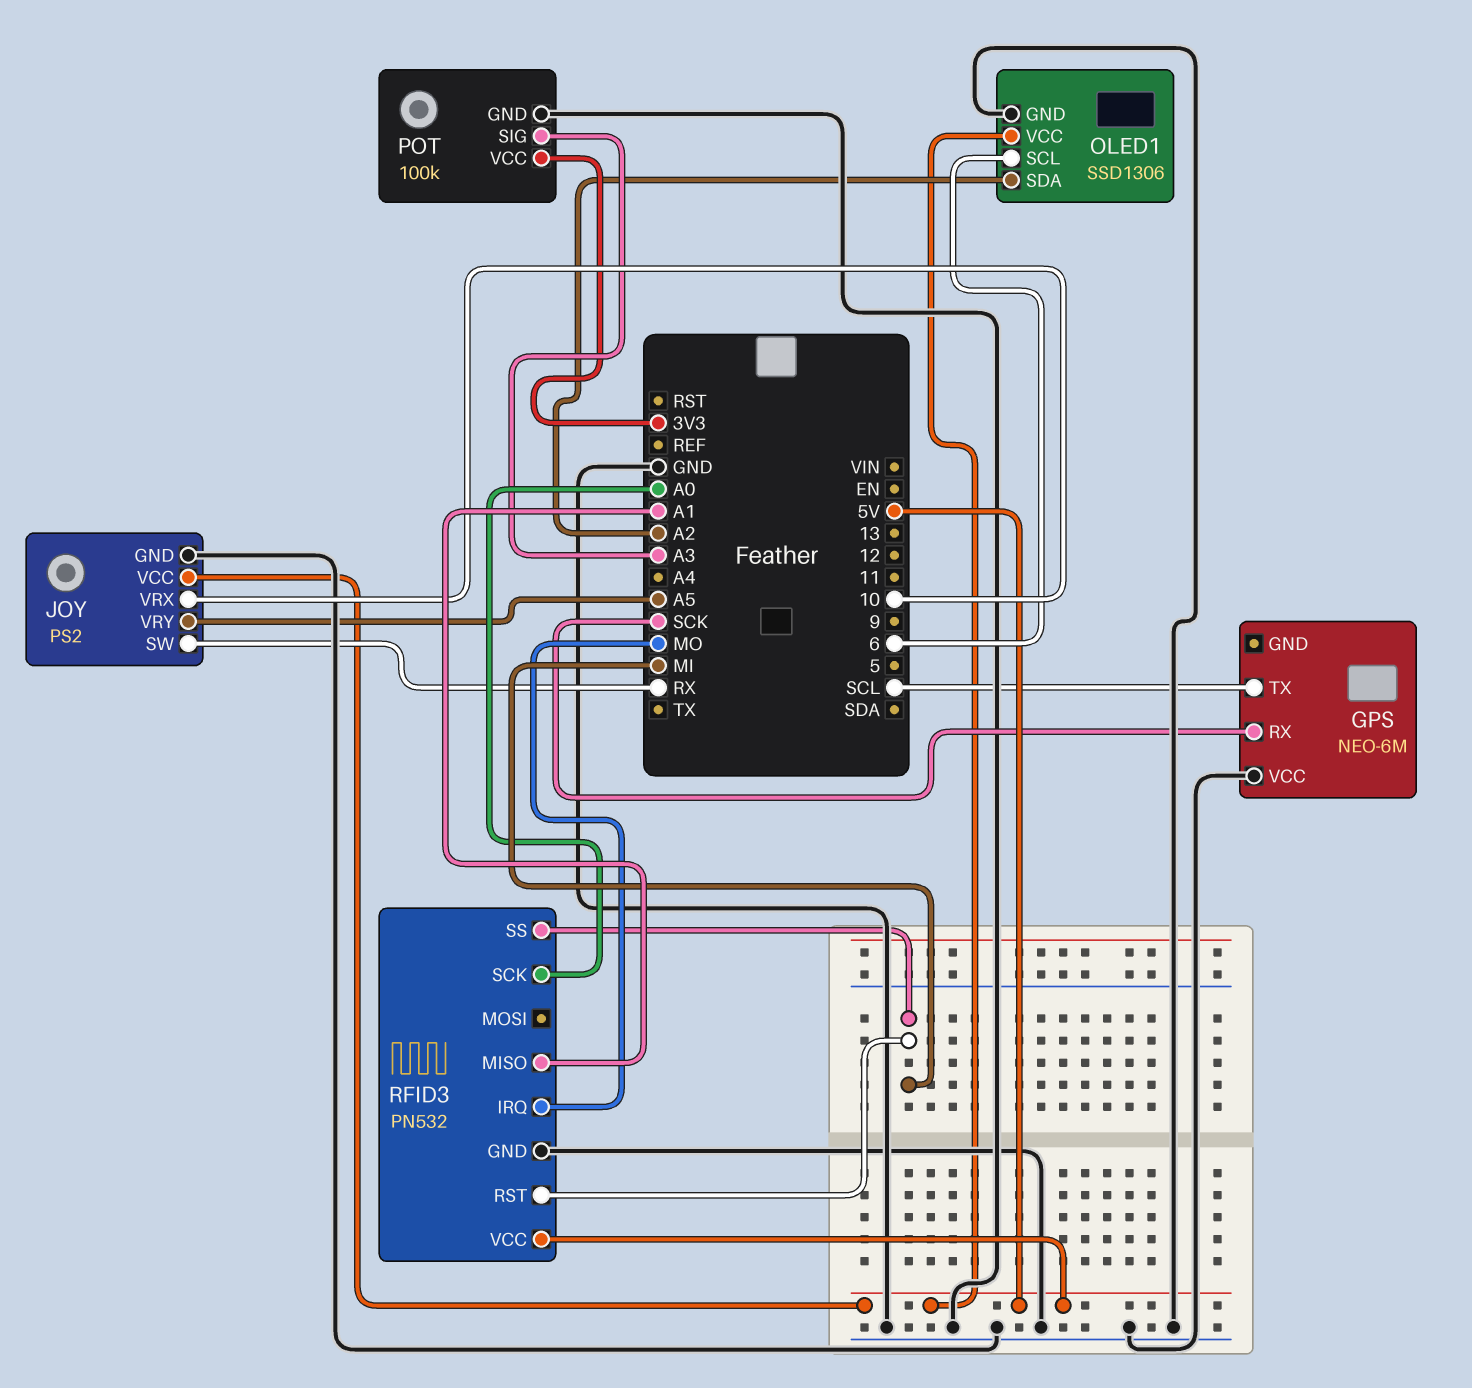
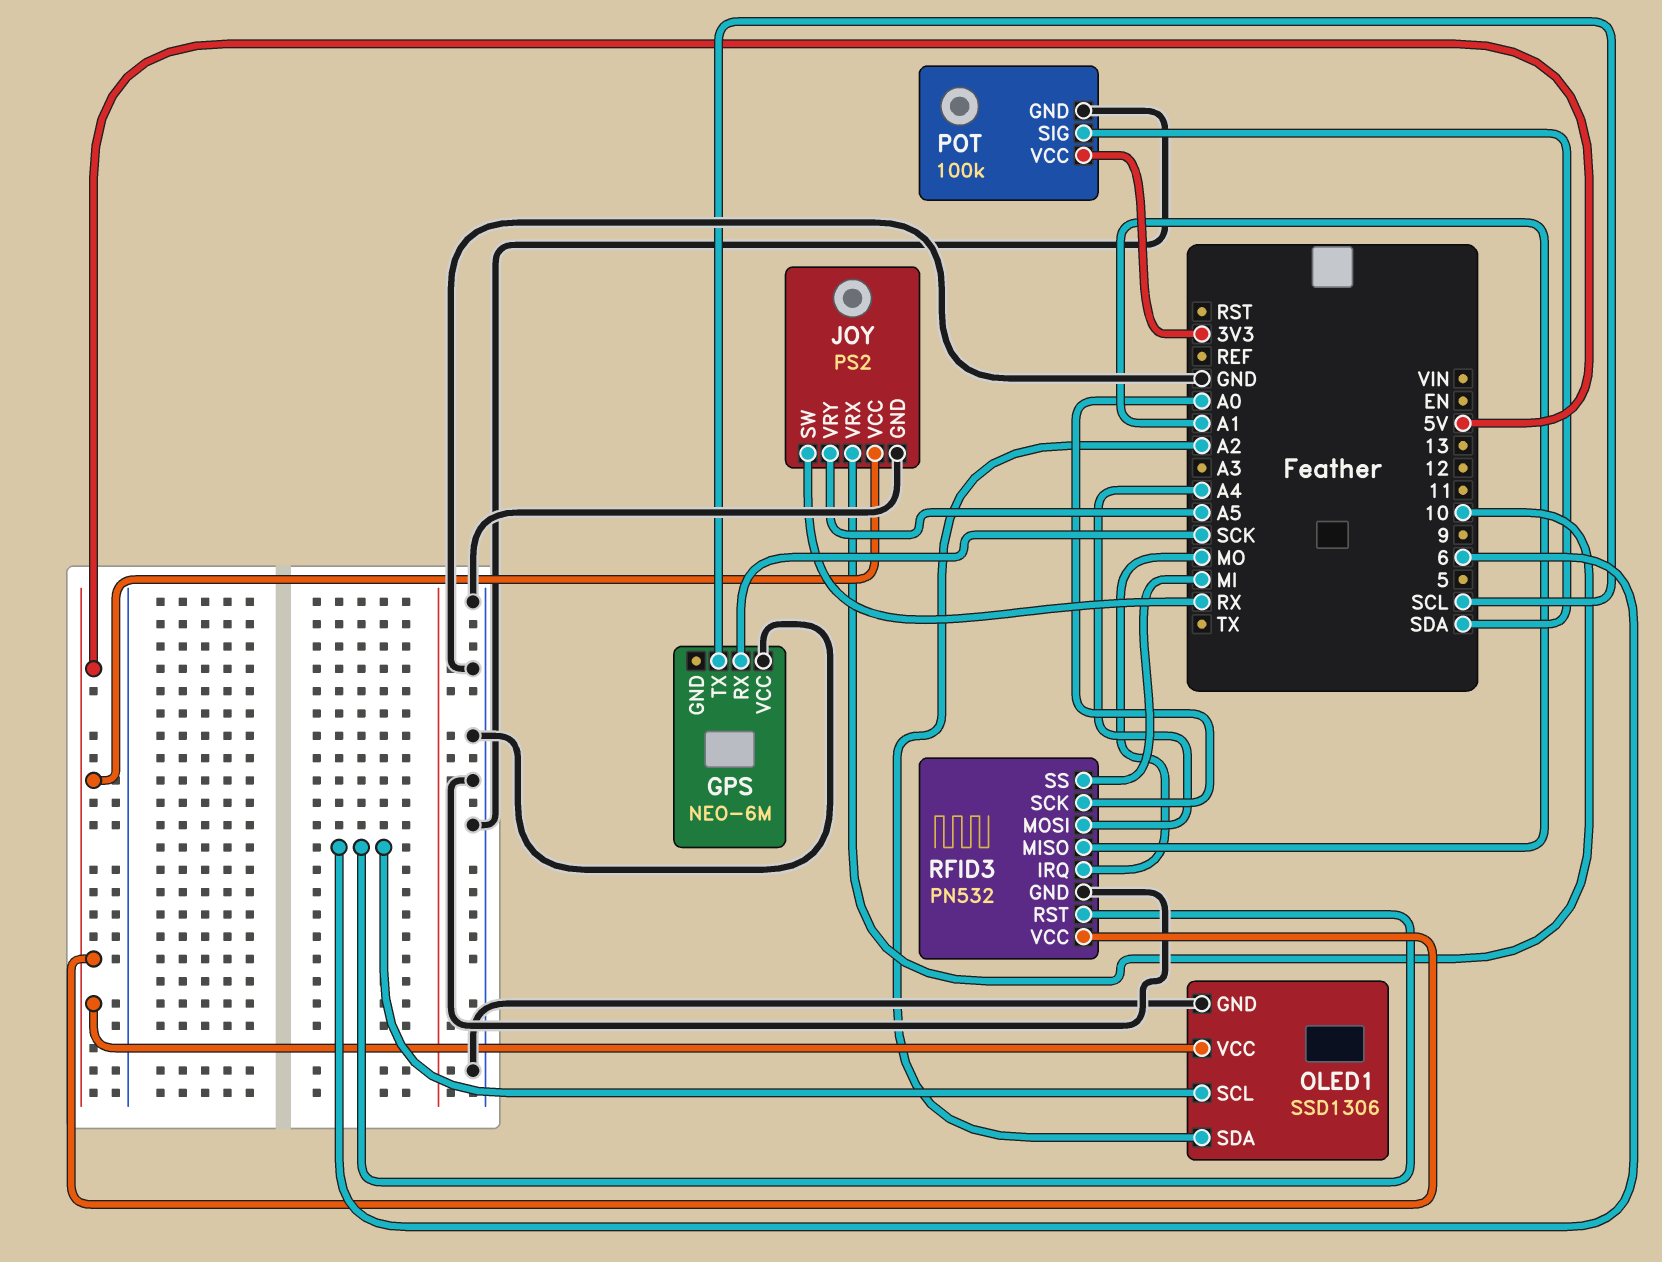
POT pin SIG: A3 -> SDA
RFID3 pin MOSI: none -> A4
RFID3 pin RST: MI -> 6

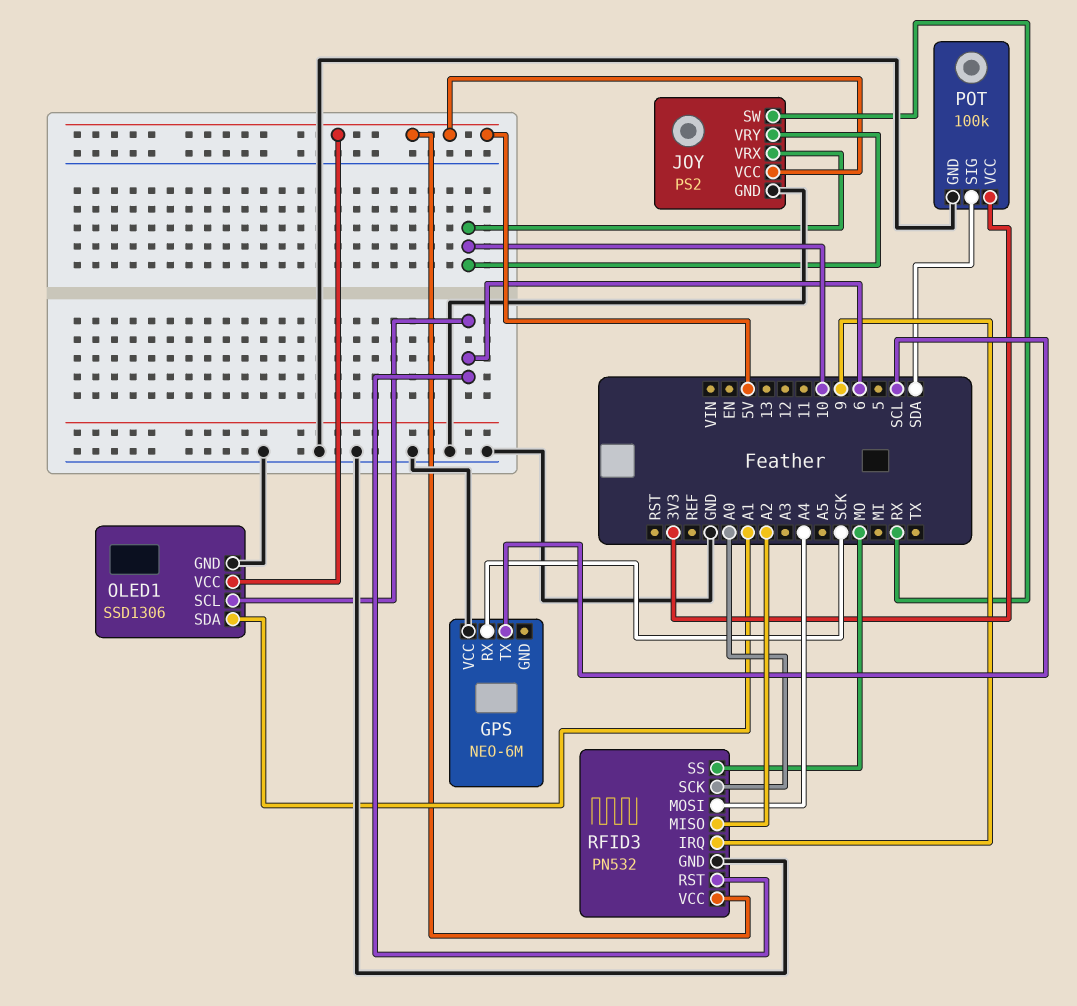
JOY pin VRY: A5 -> 10
OLED1 pin SDA: A2 -> A1
RFID3 pin IRQ: MO -> 9
RFID3 pin MISO: A1 -> A2
RFID3 pin SS: MI -> MO

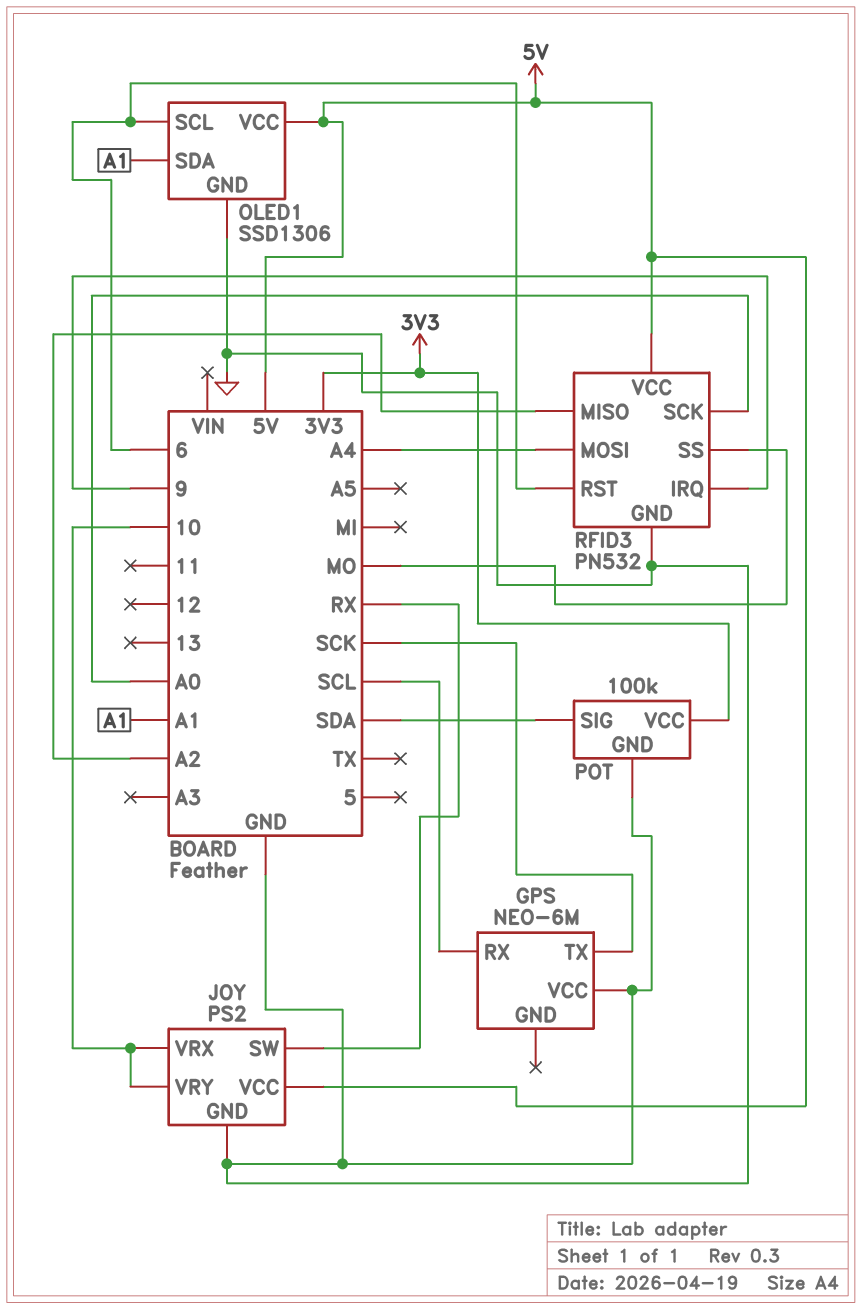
GPS pin RX: SCK -> SCL
GPS pin TX: SCL -> SCK

